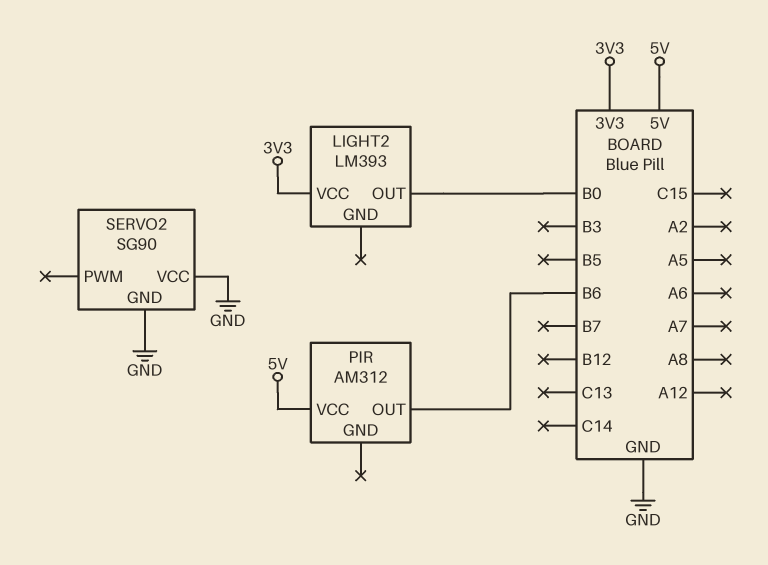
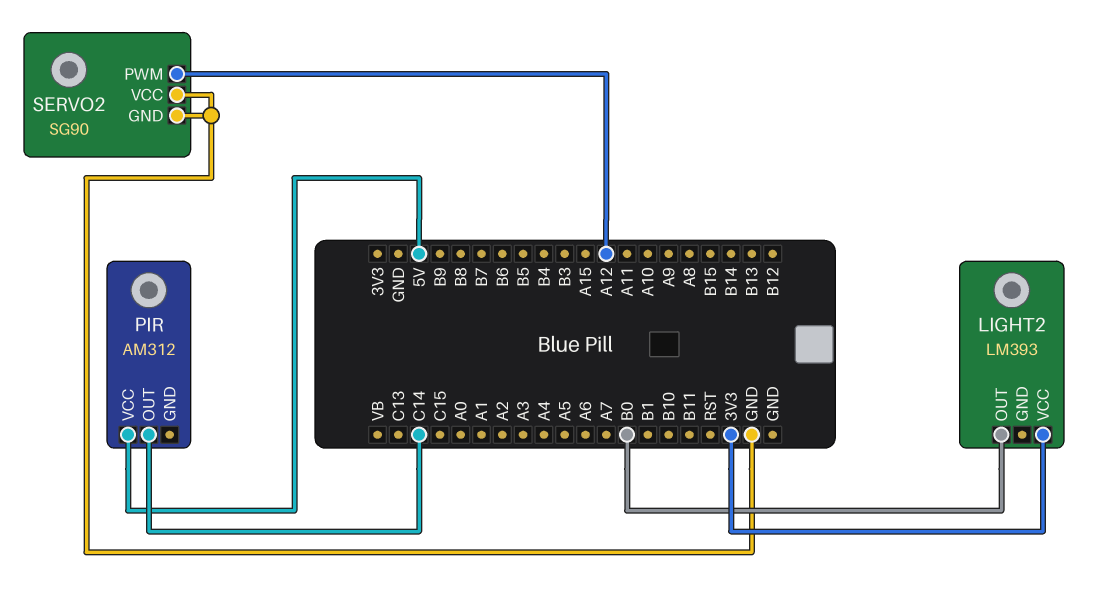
PIR pin OUT: B6 -> C14
SERVO2 pin PWM: none -> A12

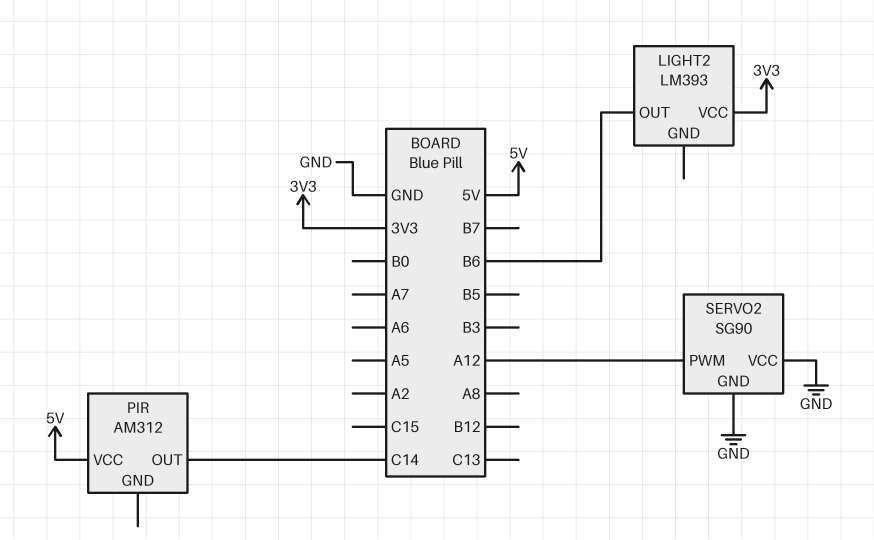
LIGHT2 pin OUT: B0 -> B6

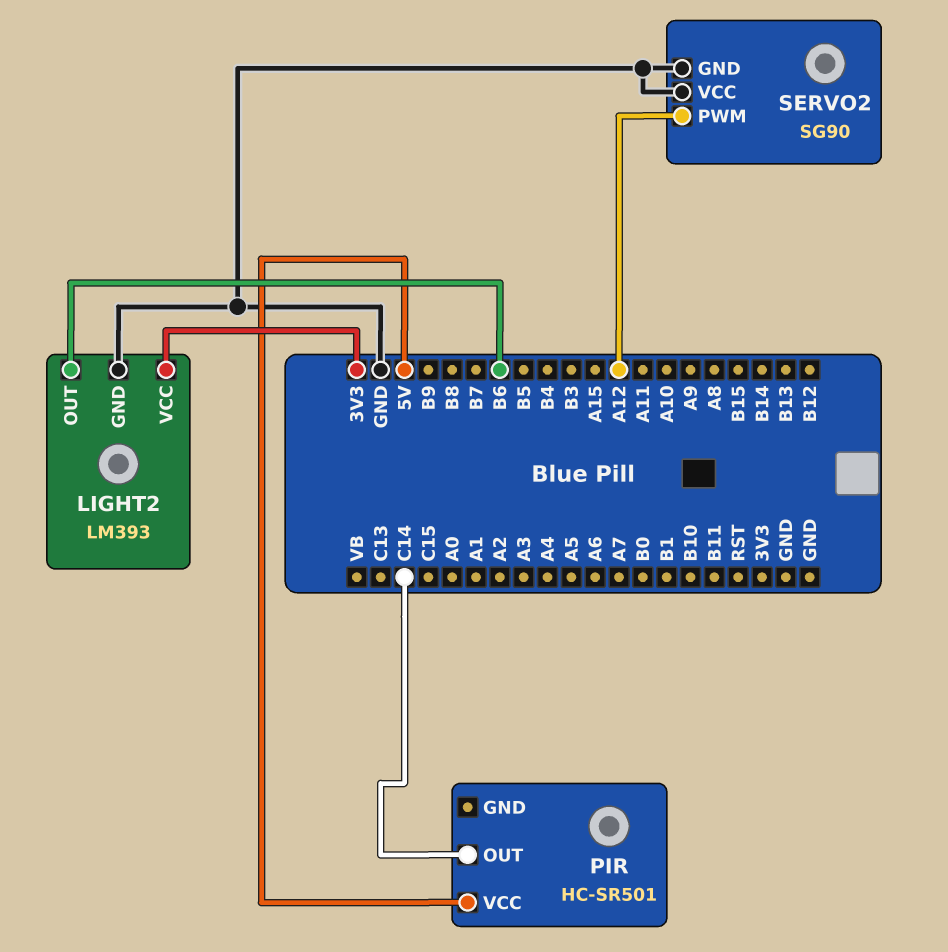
LIGHT2 pin GND: none -> GND
PIR: AM312 -> HC-SR501

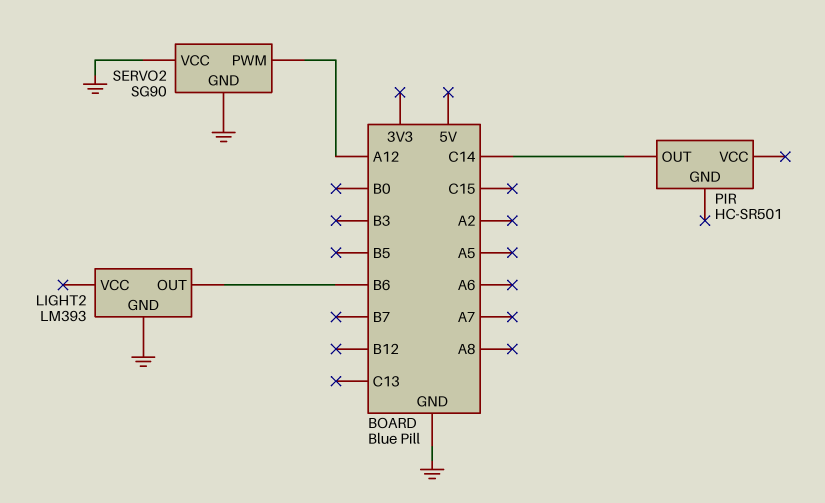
LIGHT2 pin VCC: 3V3 -> none
PIR pin VCC: 5V -> none

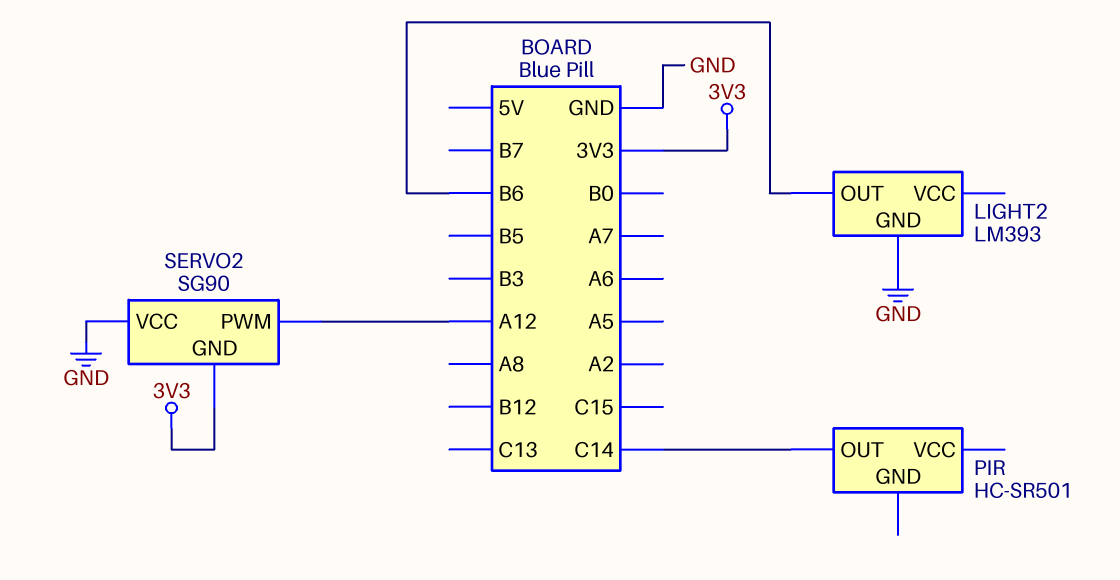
SERVO2 pin GND: GND -> 3V3

